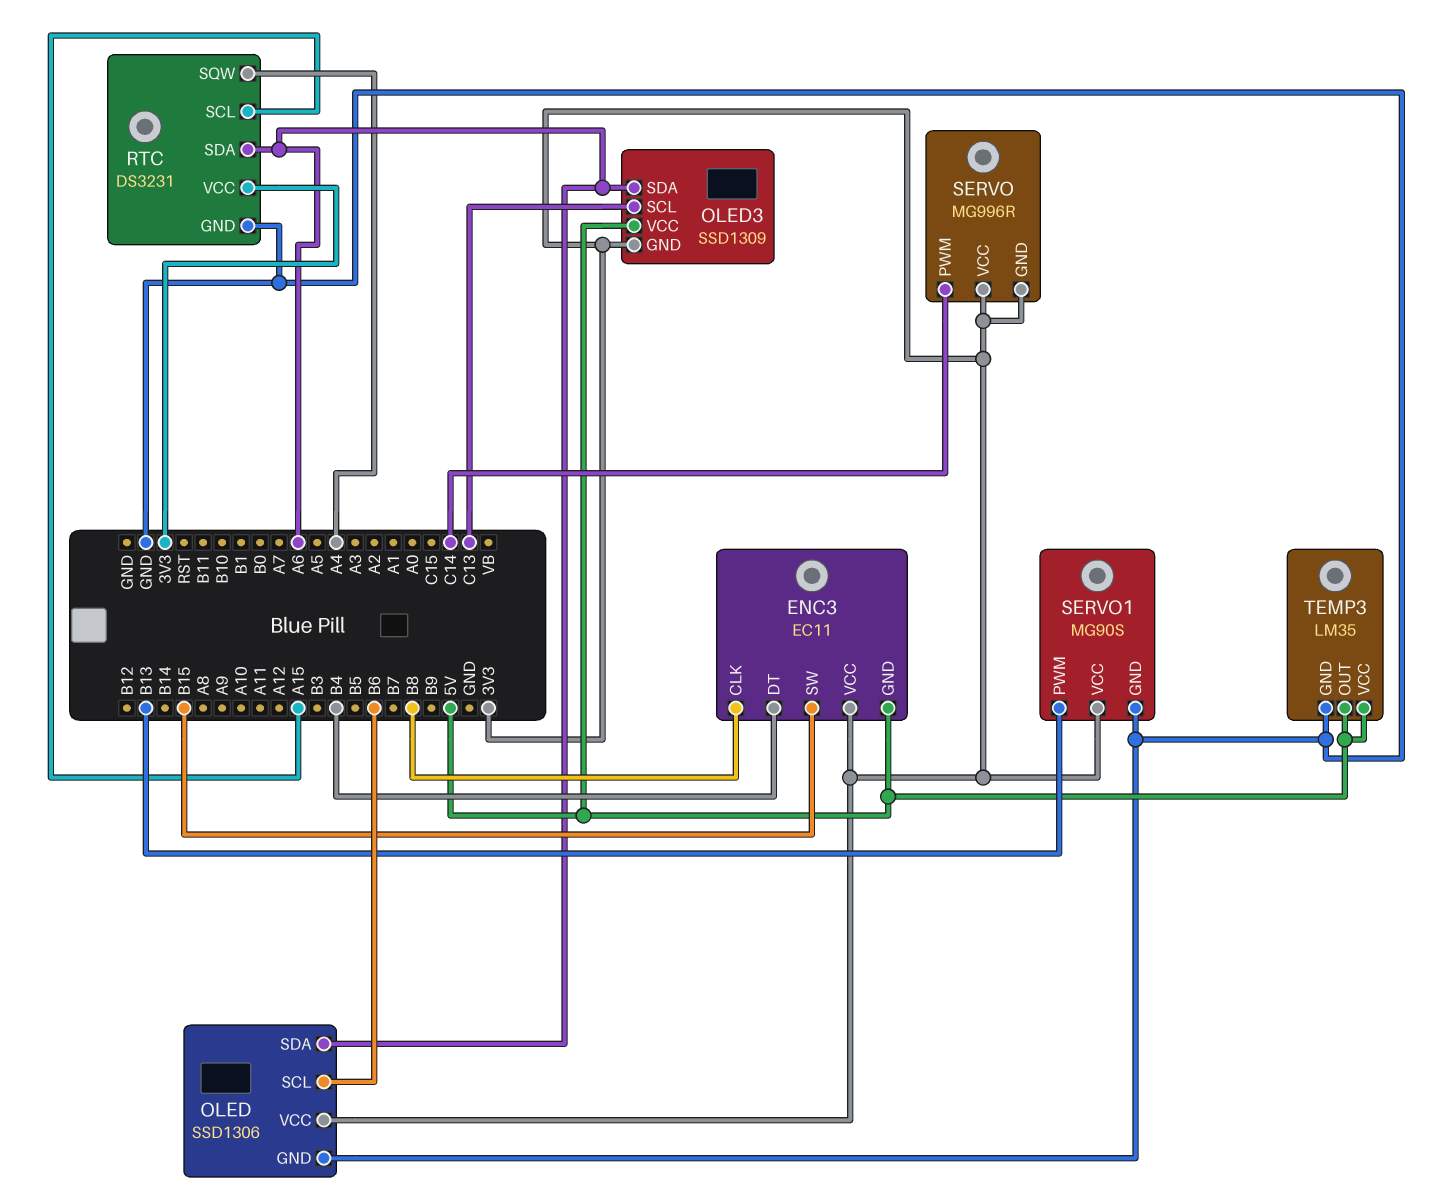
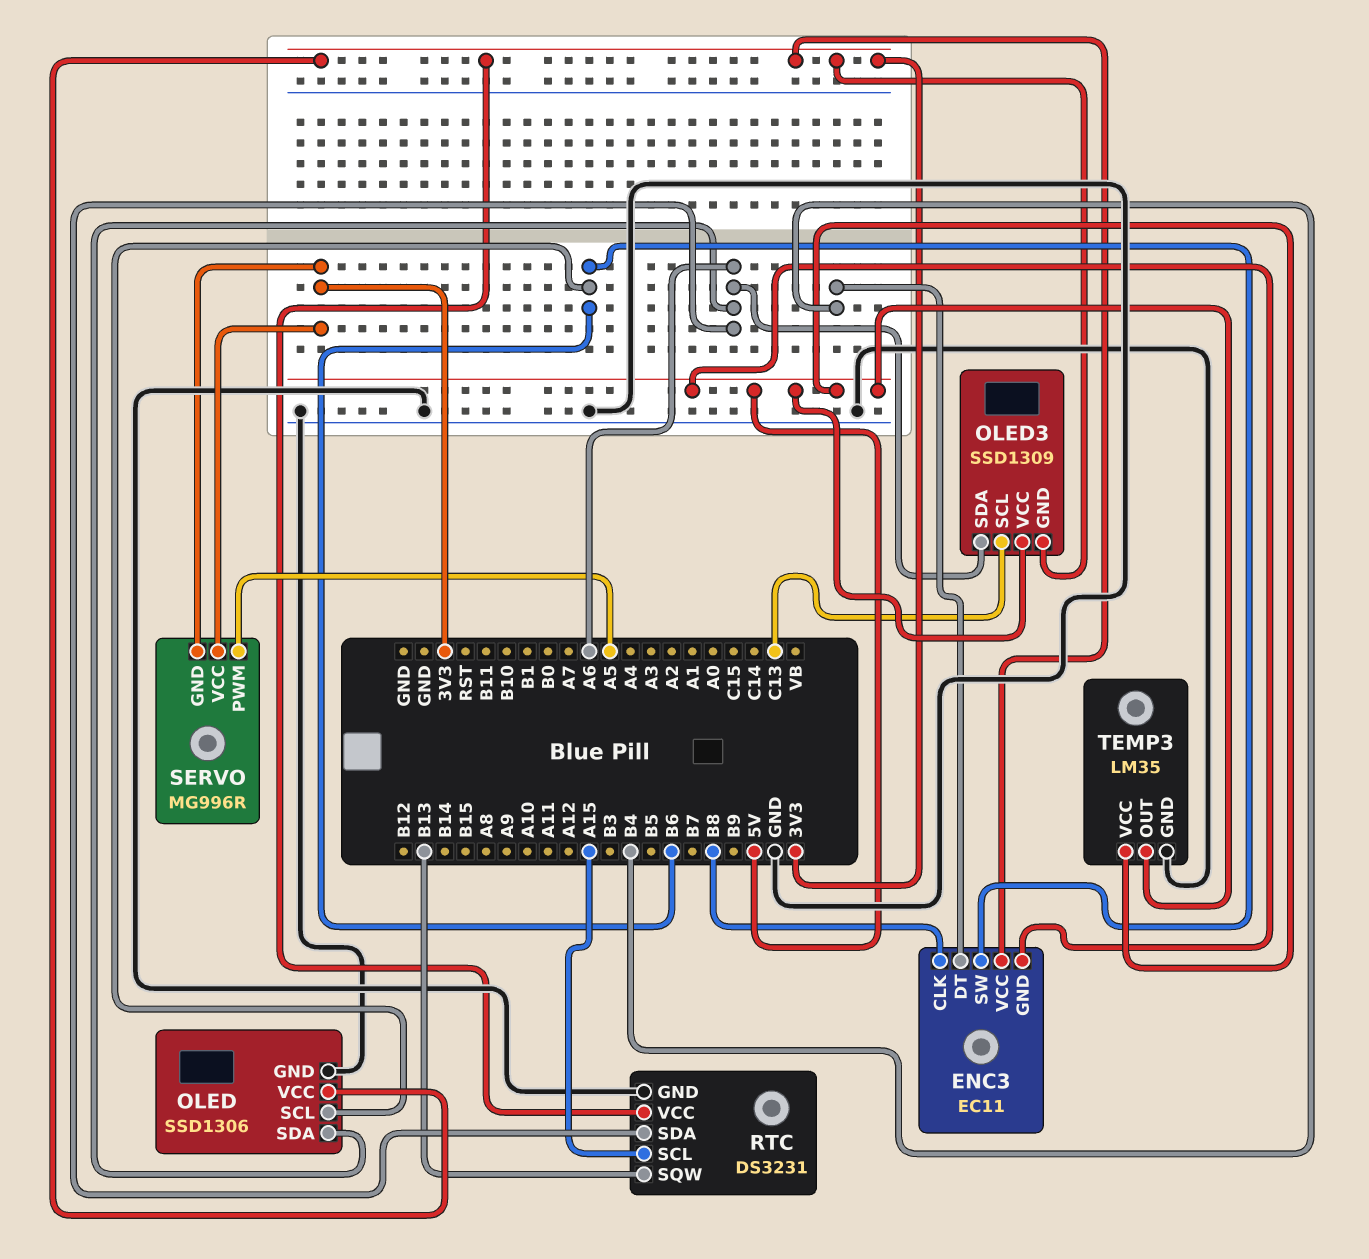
ENC3 pin SW: B15 -> B6
RTC pin SQW: A4 -> B13
SERVO pin PWM: C14 -> A5
SERVO1: MG90S -> none
SERVO1 pin GND: GND -> none
SERVO1 pin PWM: B13 -> none
SERVO1 pin VCC: 3V3 -> none

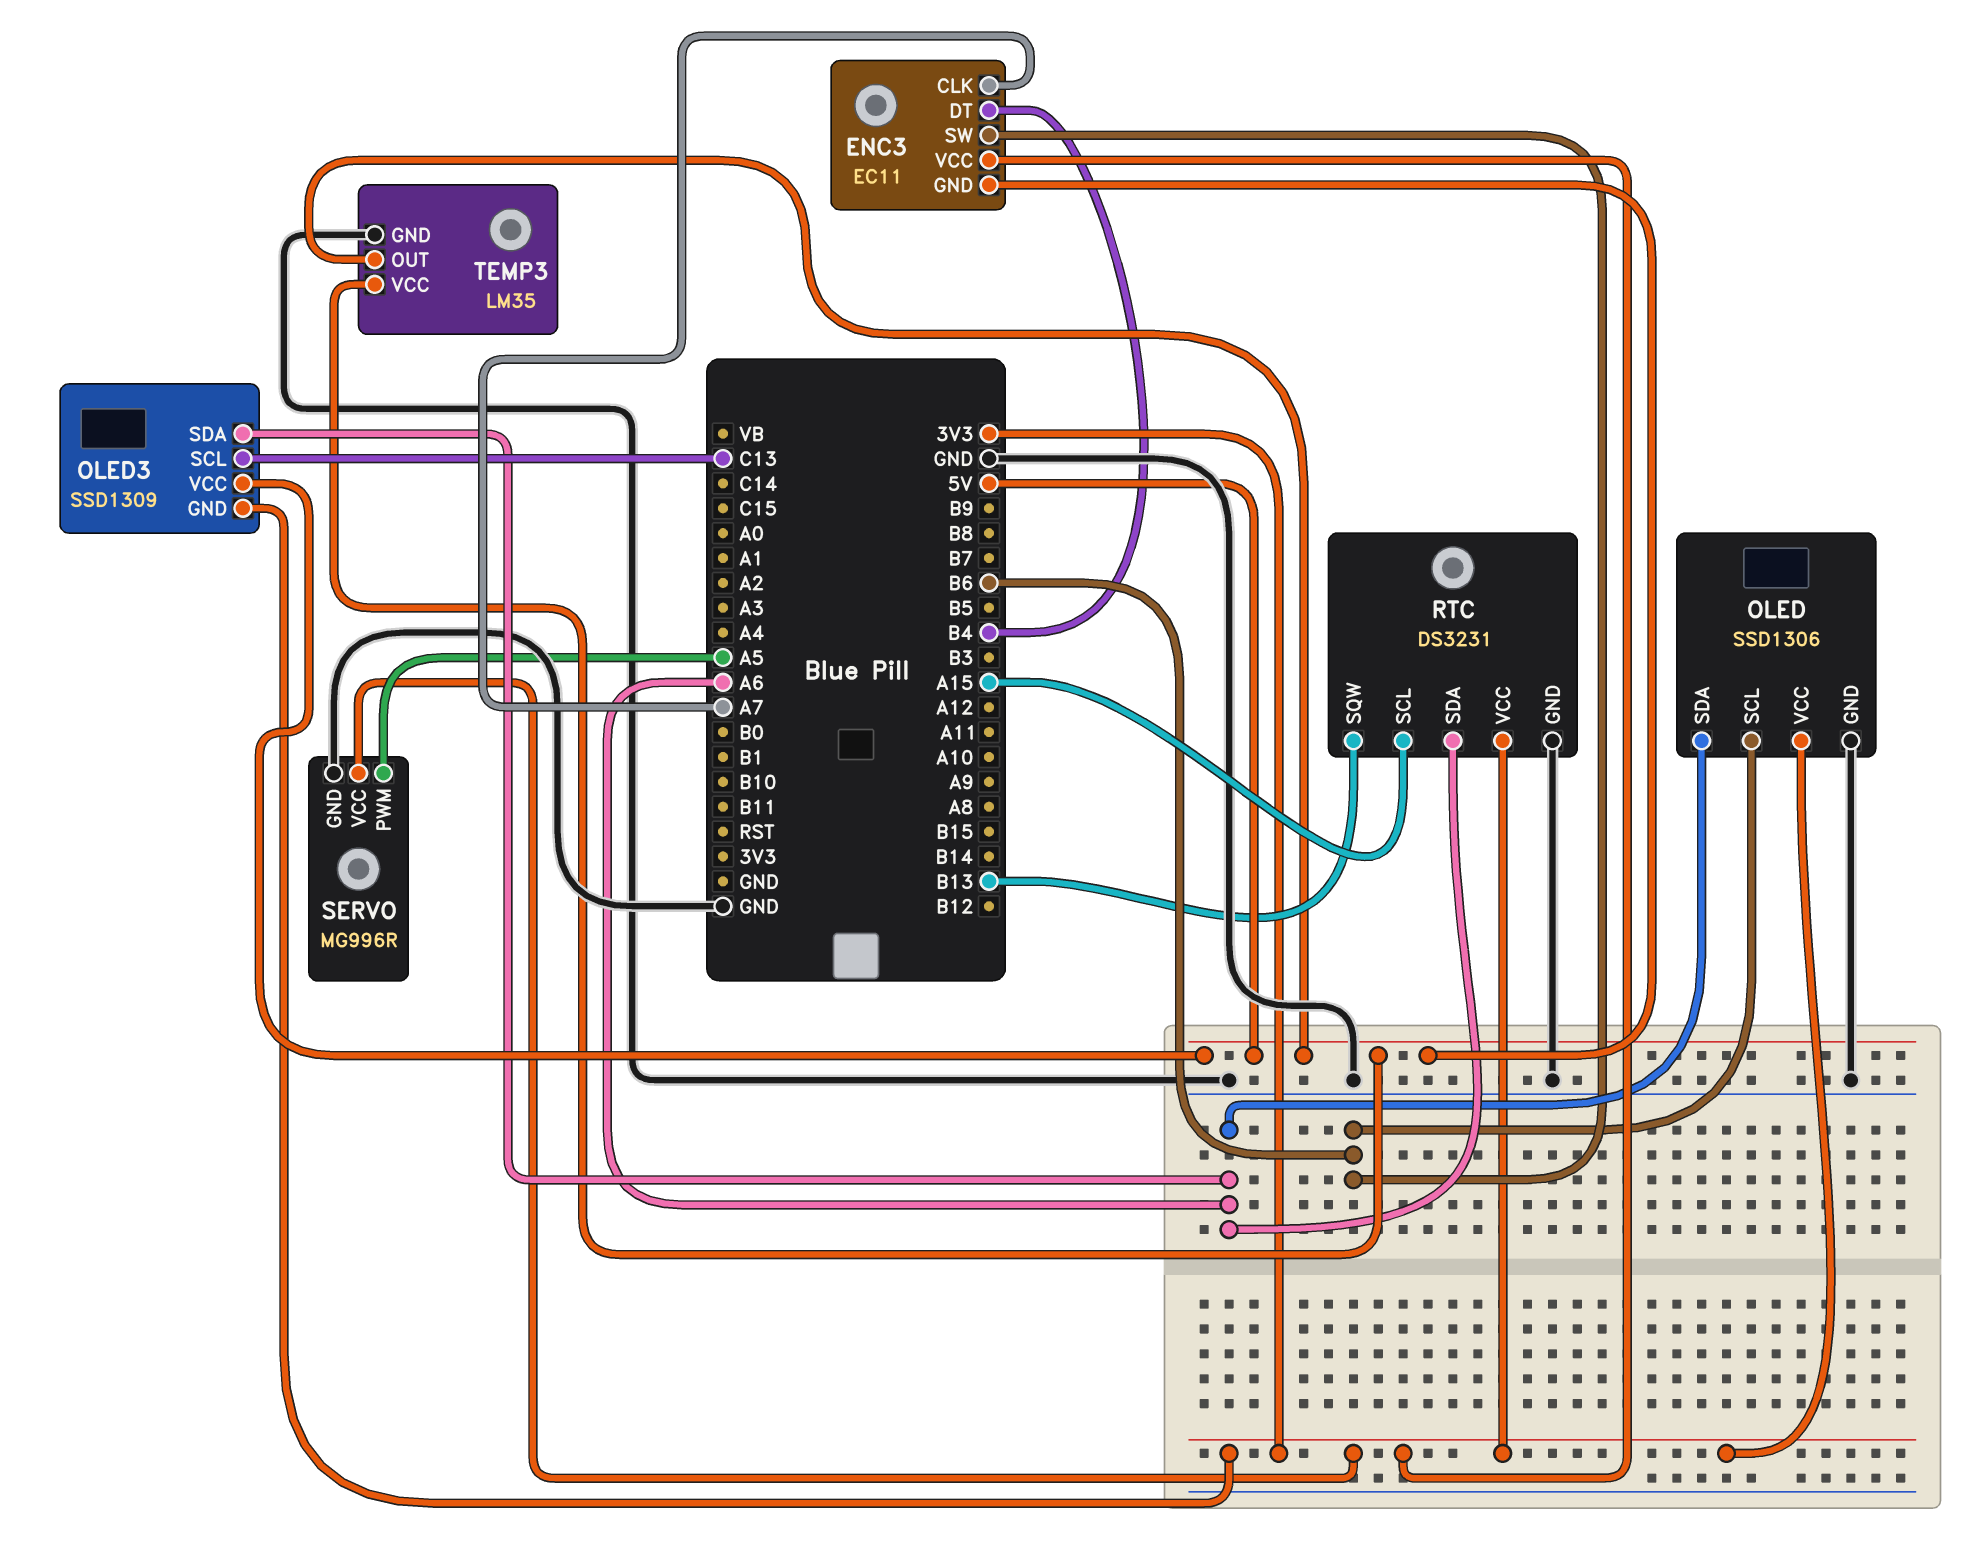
ENC3 pin CLK: B8 -> A7
SERVO pin GND: 3V3 -> GND

